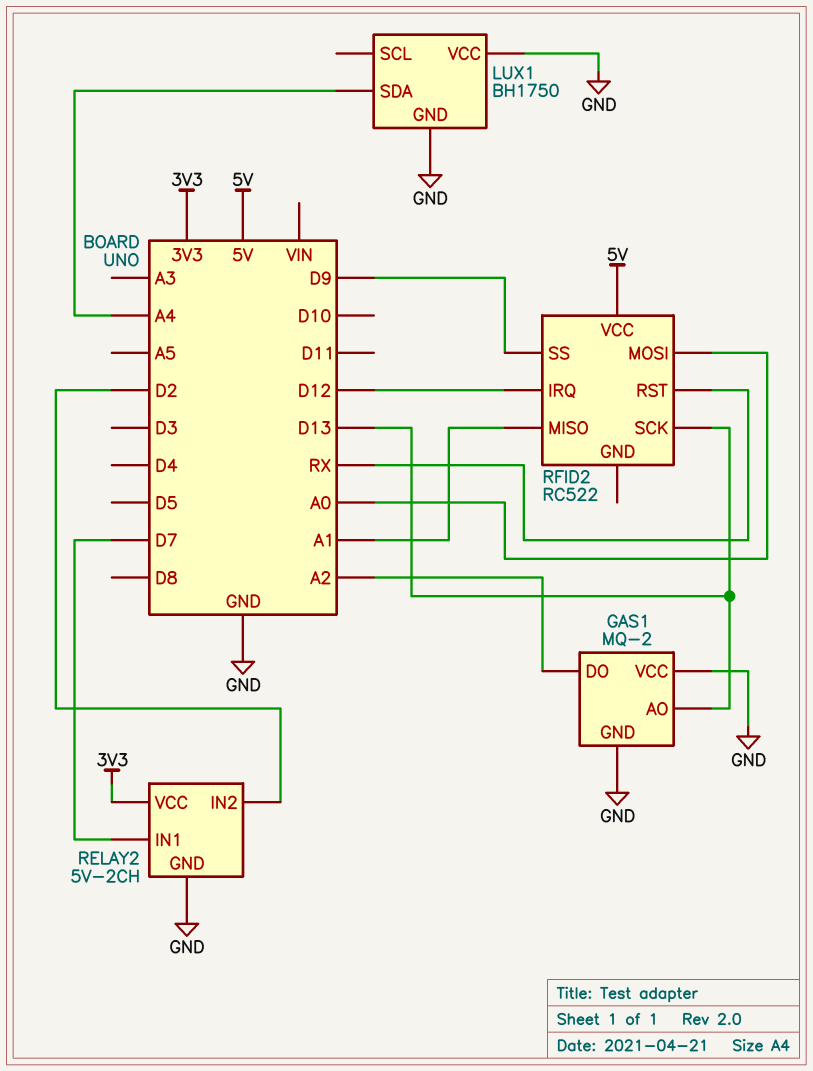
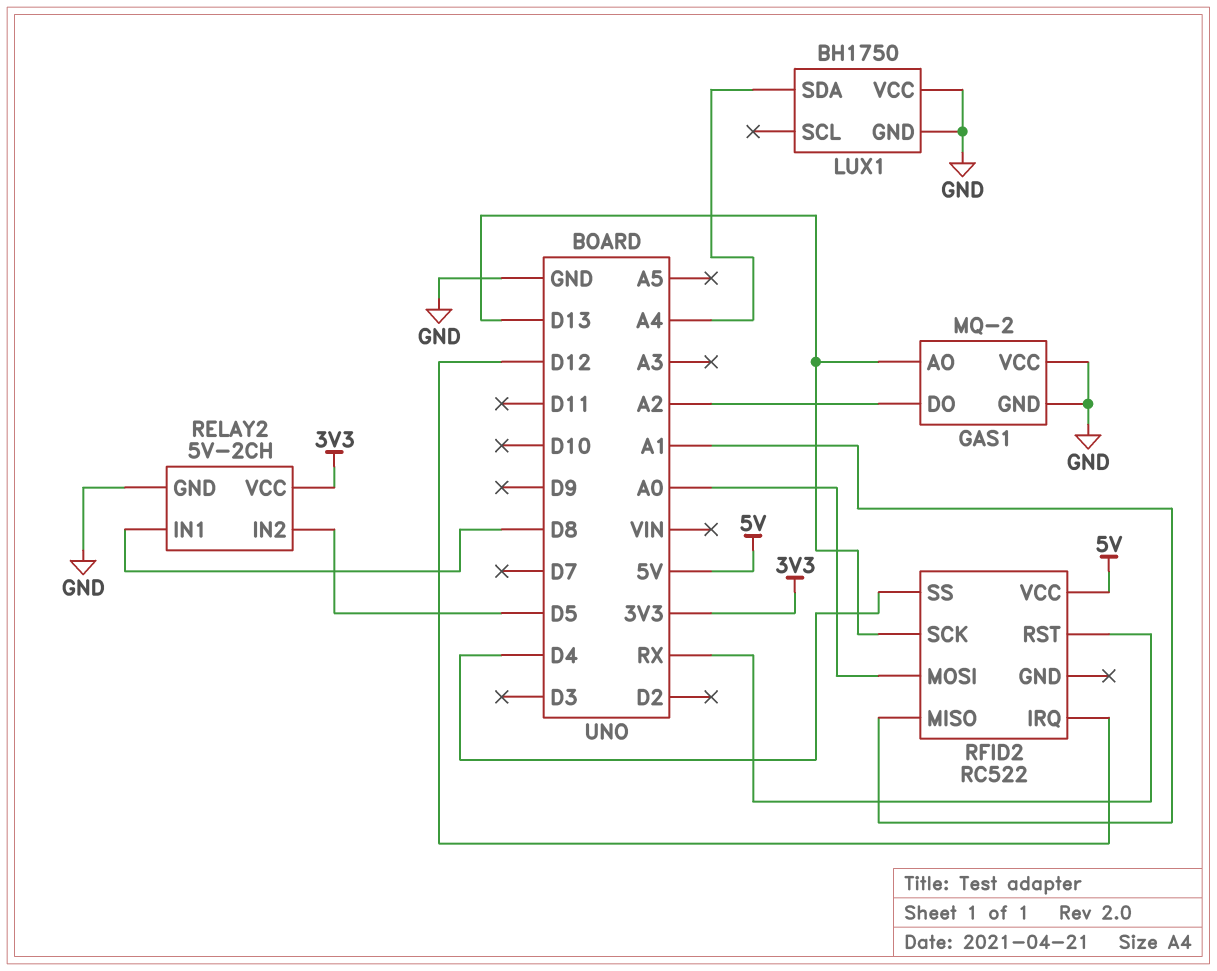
RELAY2 pin IN1: D7 -> D8
RELAY2 pin IN2: D2 -> D5
RFID2 pin SS: D9 -> D4

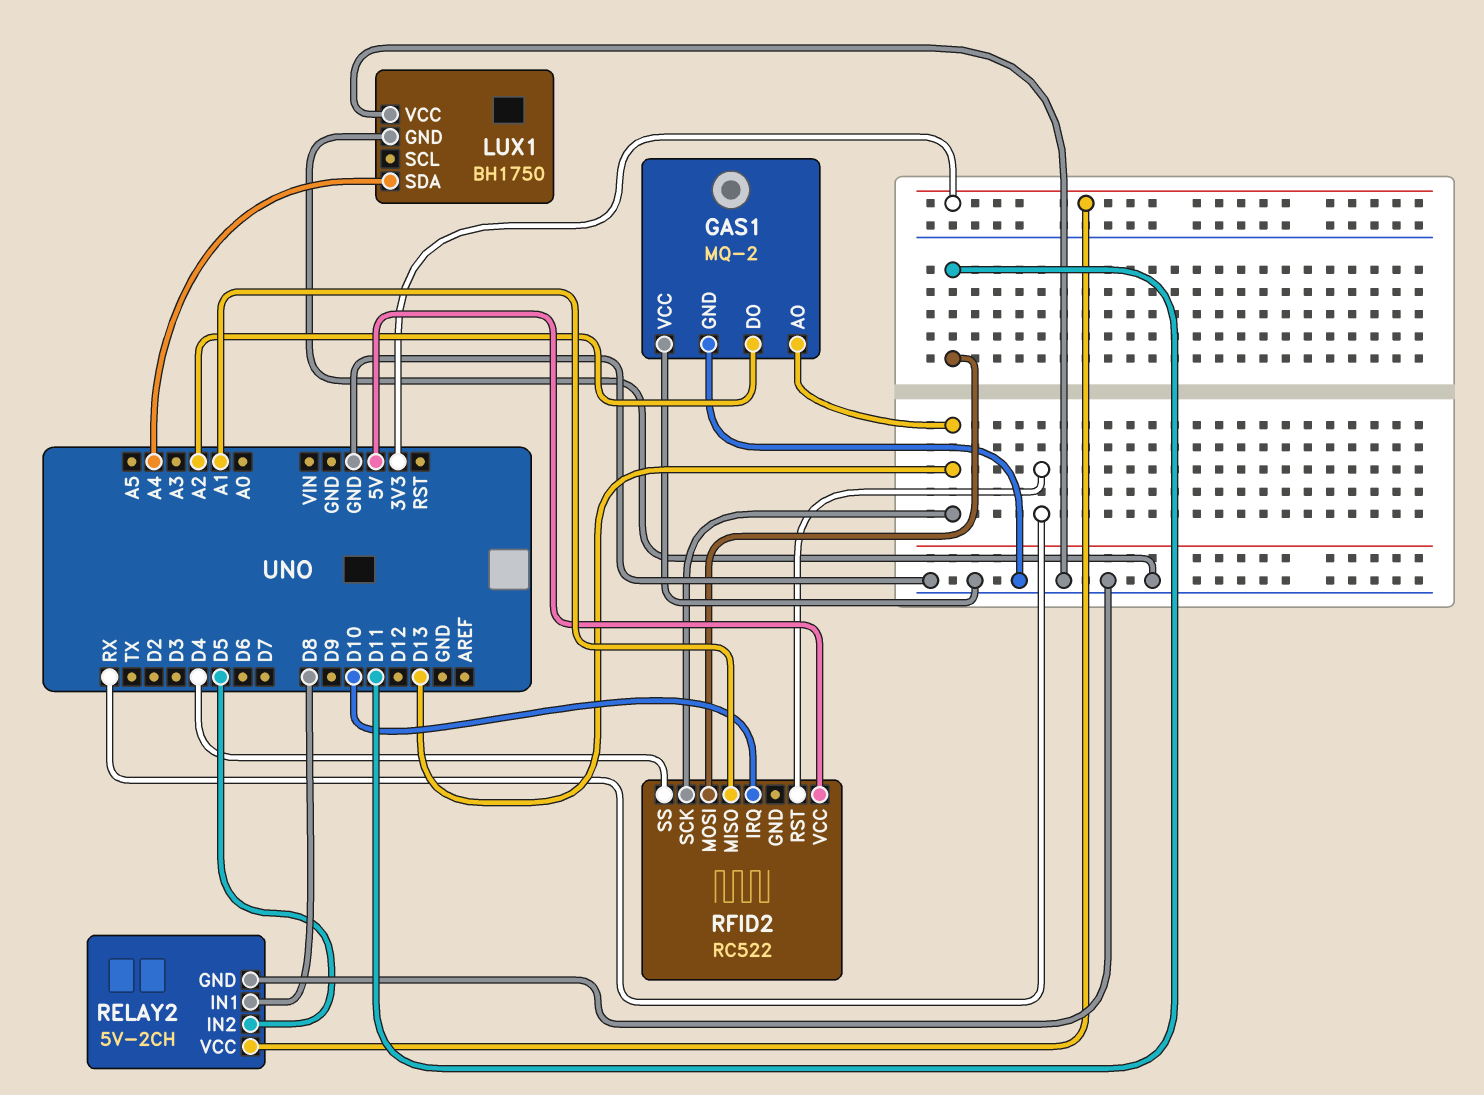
RFID2 pin IRQ: D12 -> D10
RFID2 pin MOSI: A0 -> D11

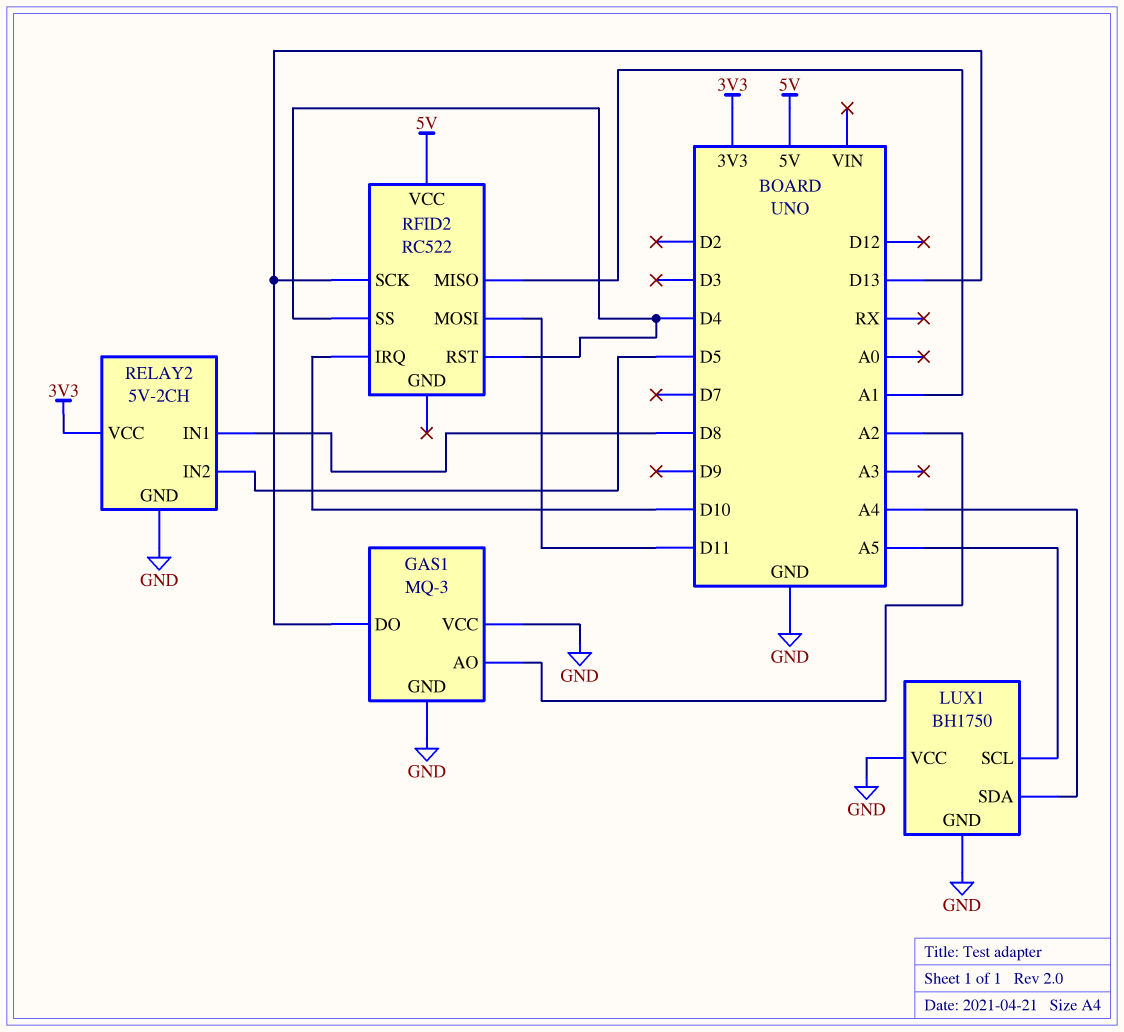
GAS1: MQ-2 -> MQ-3
GAS1 pin AO: D13 -> A2
GAS1 pin DO: A2 -> D13
LUX1 pin SCL: none -> A5
RFID2 pin RST: RX -> D4

